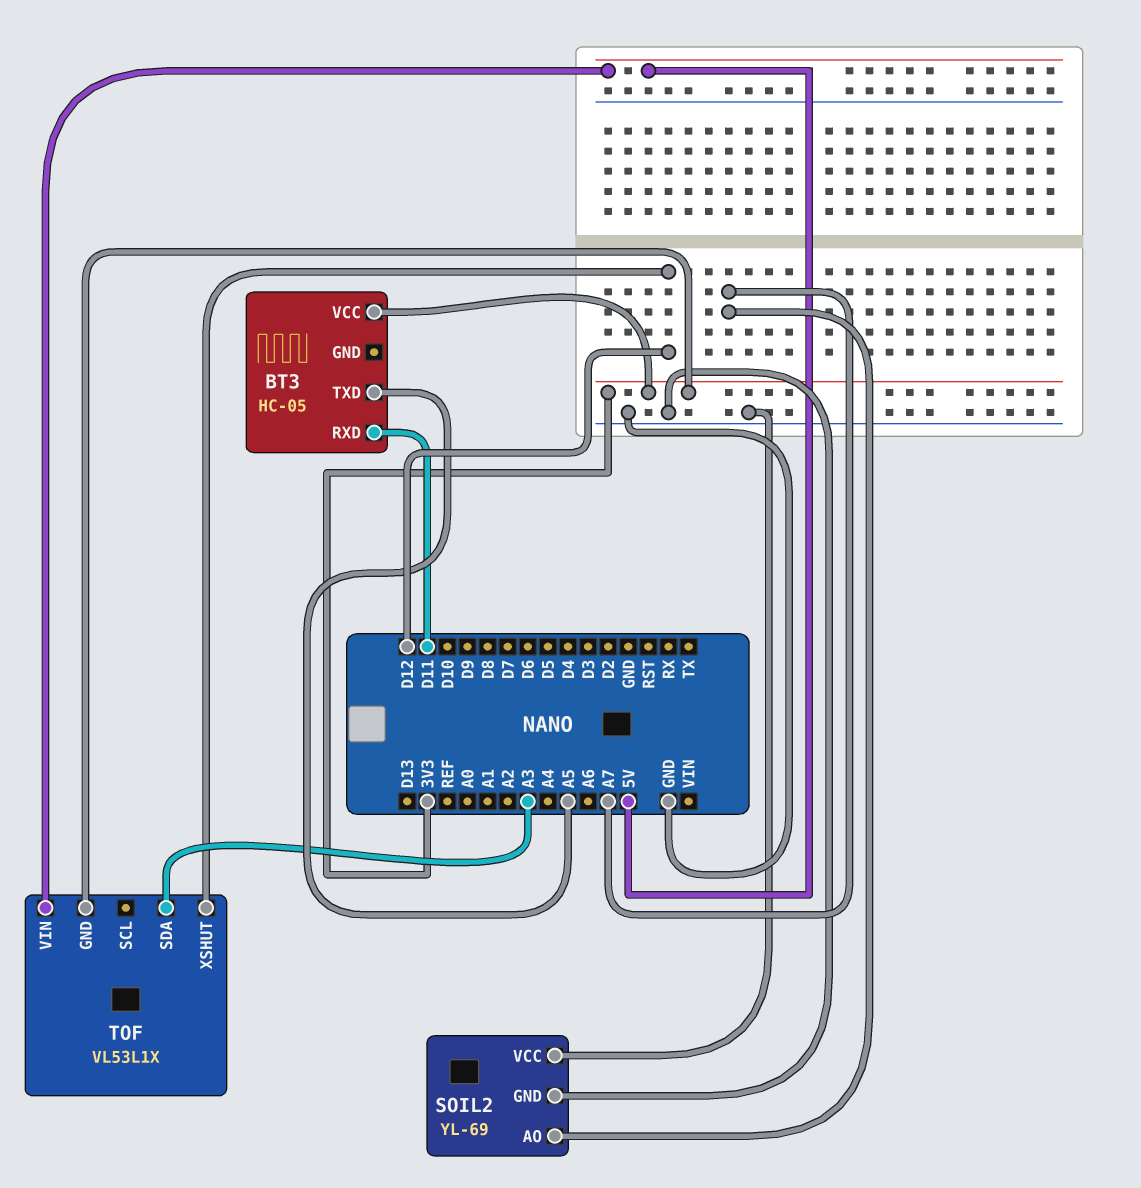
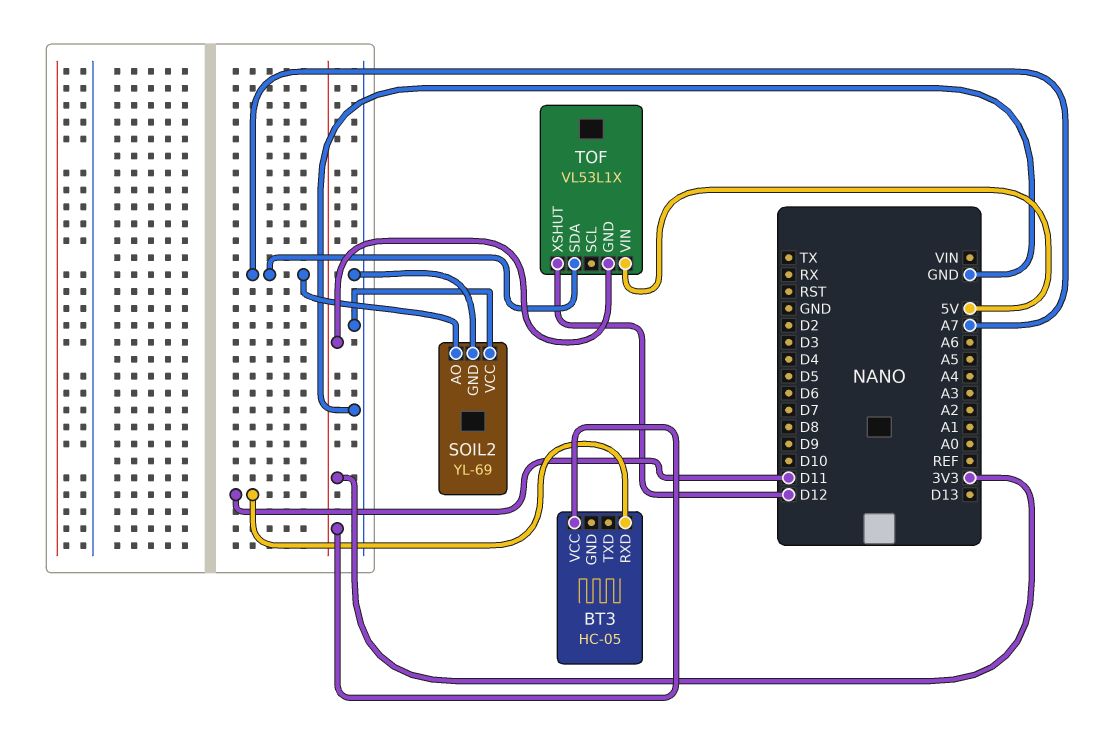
BT3 pin TXD: A5 -> none
TOF pin SDA: A3 -> A7

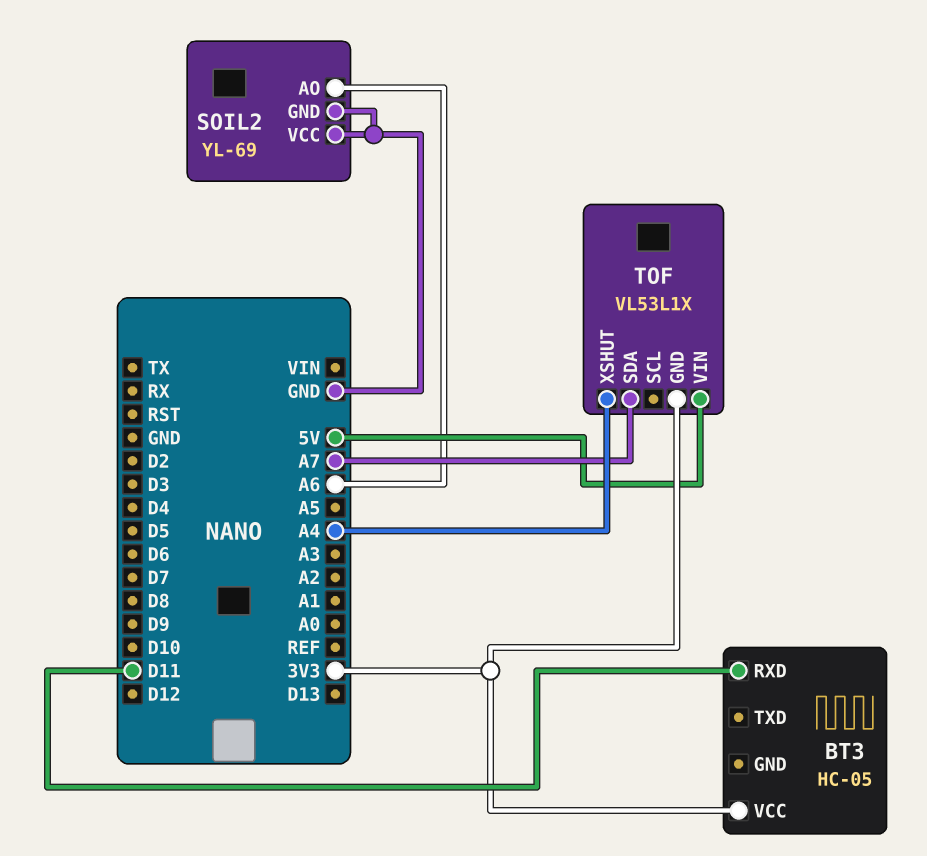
SOIL2 pin AO: A7 -> A6
TOF pin XSHUT: D12 -> A4

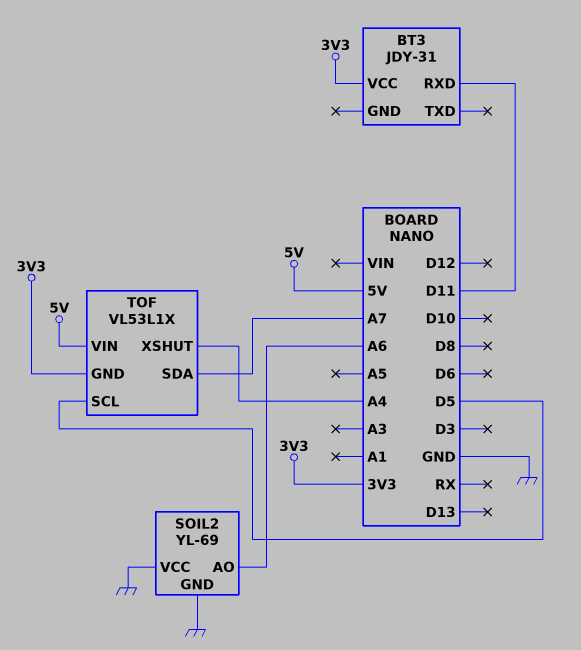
BT3: HC-05 -> JDY-31
TOF pin SCL: none -> D5

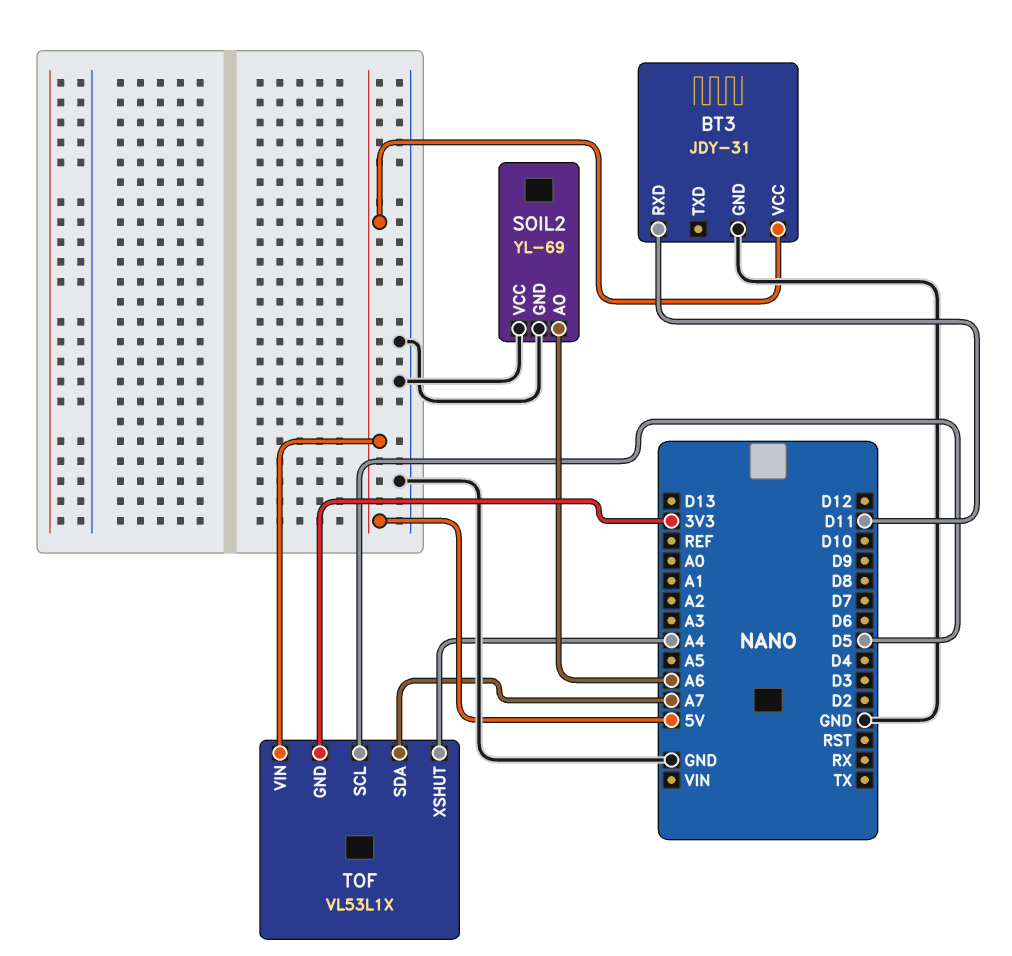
BT3 pin GND: none -> GND
BT3 pin VCC: 3V3 -> 5V

